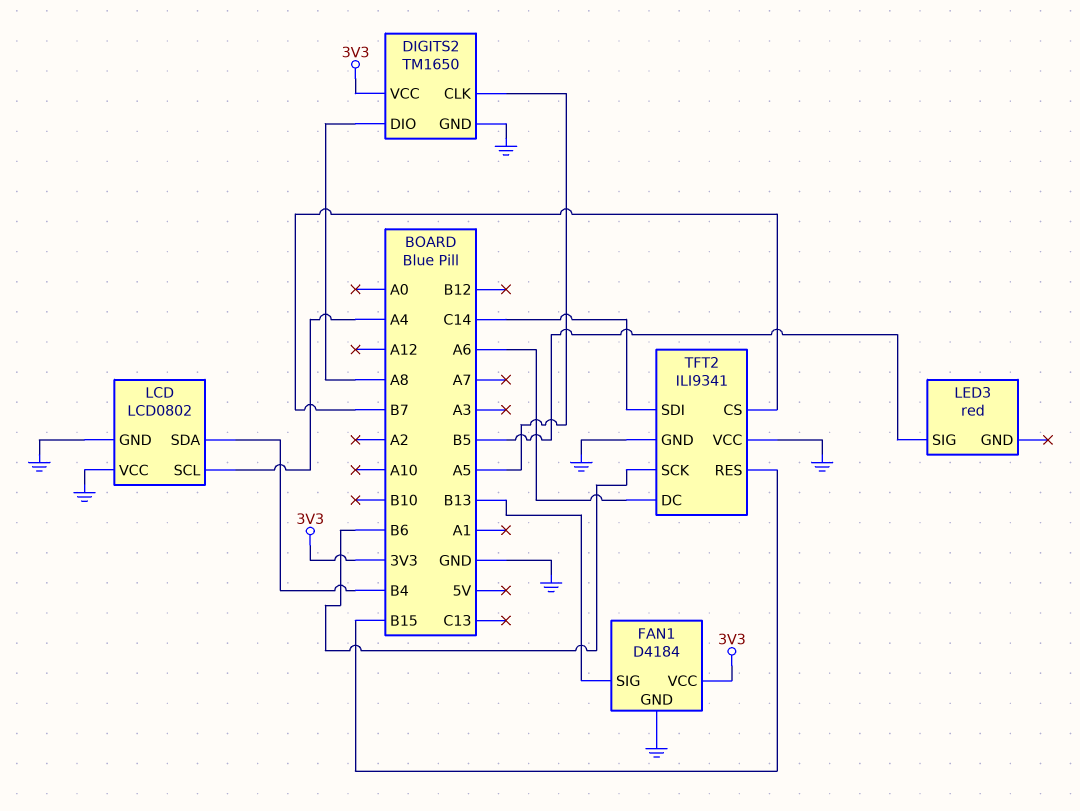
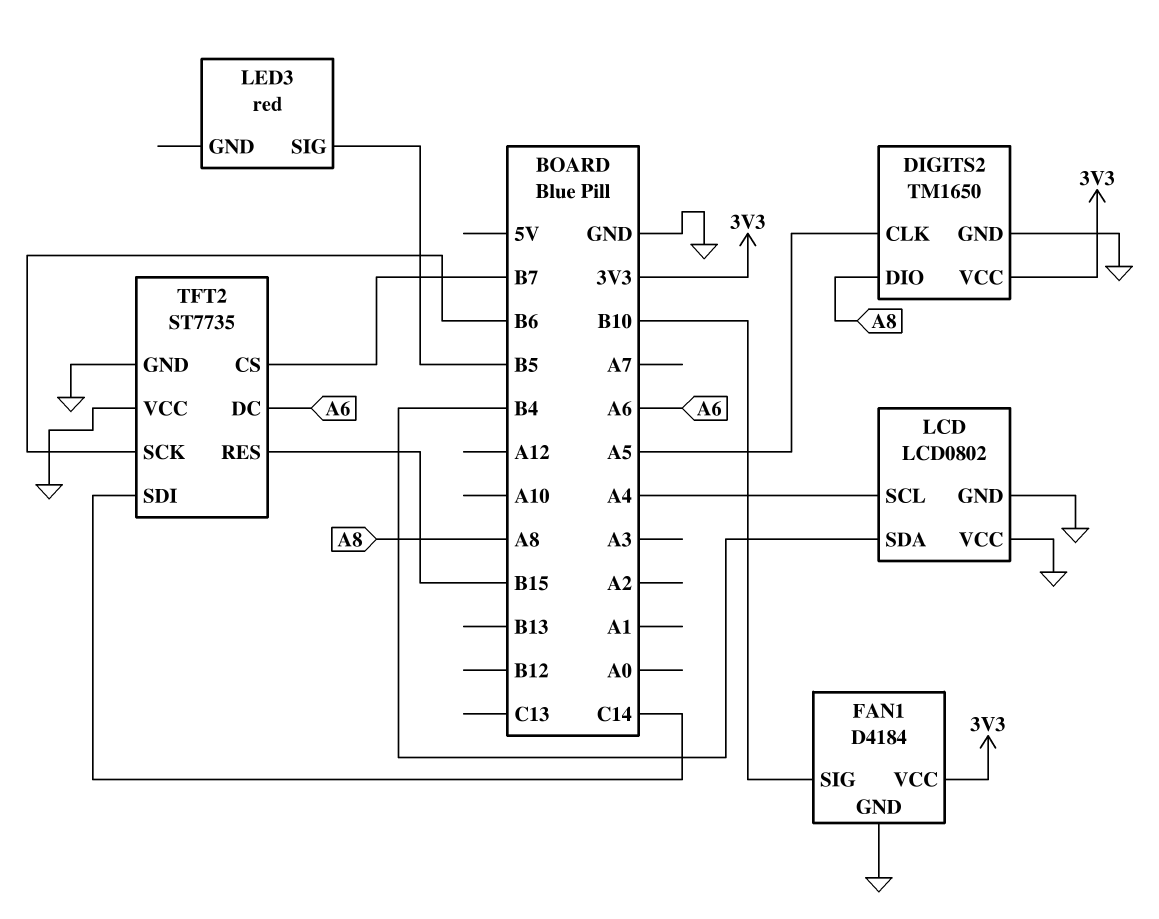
FAN1 pin SIG: B13 -> B10
TFT2: ILI9341 -> ST7735

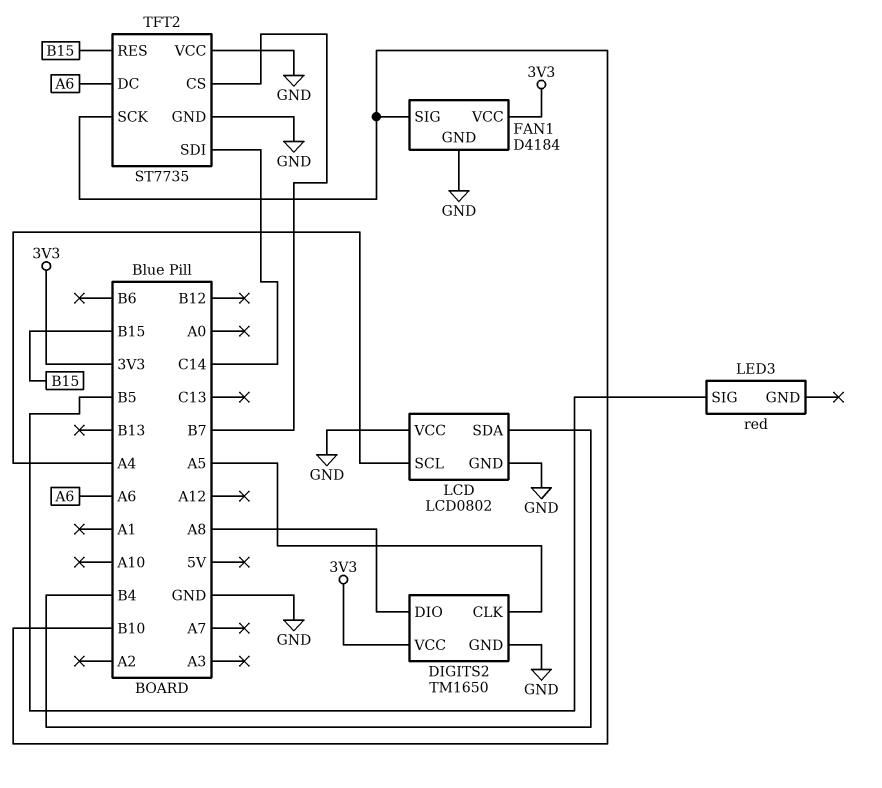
TFT2 pin SCK: B6 -> B10

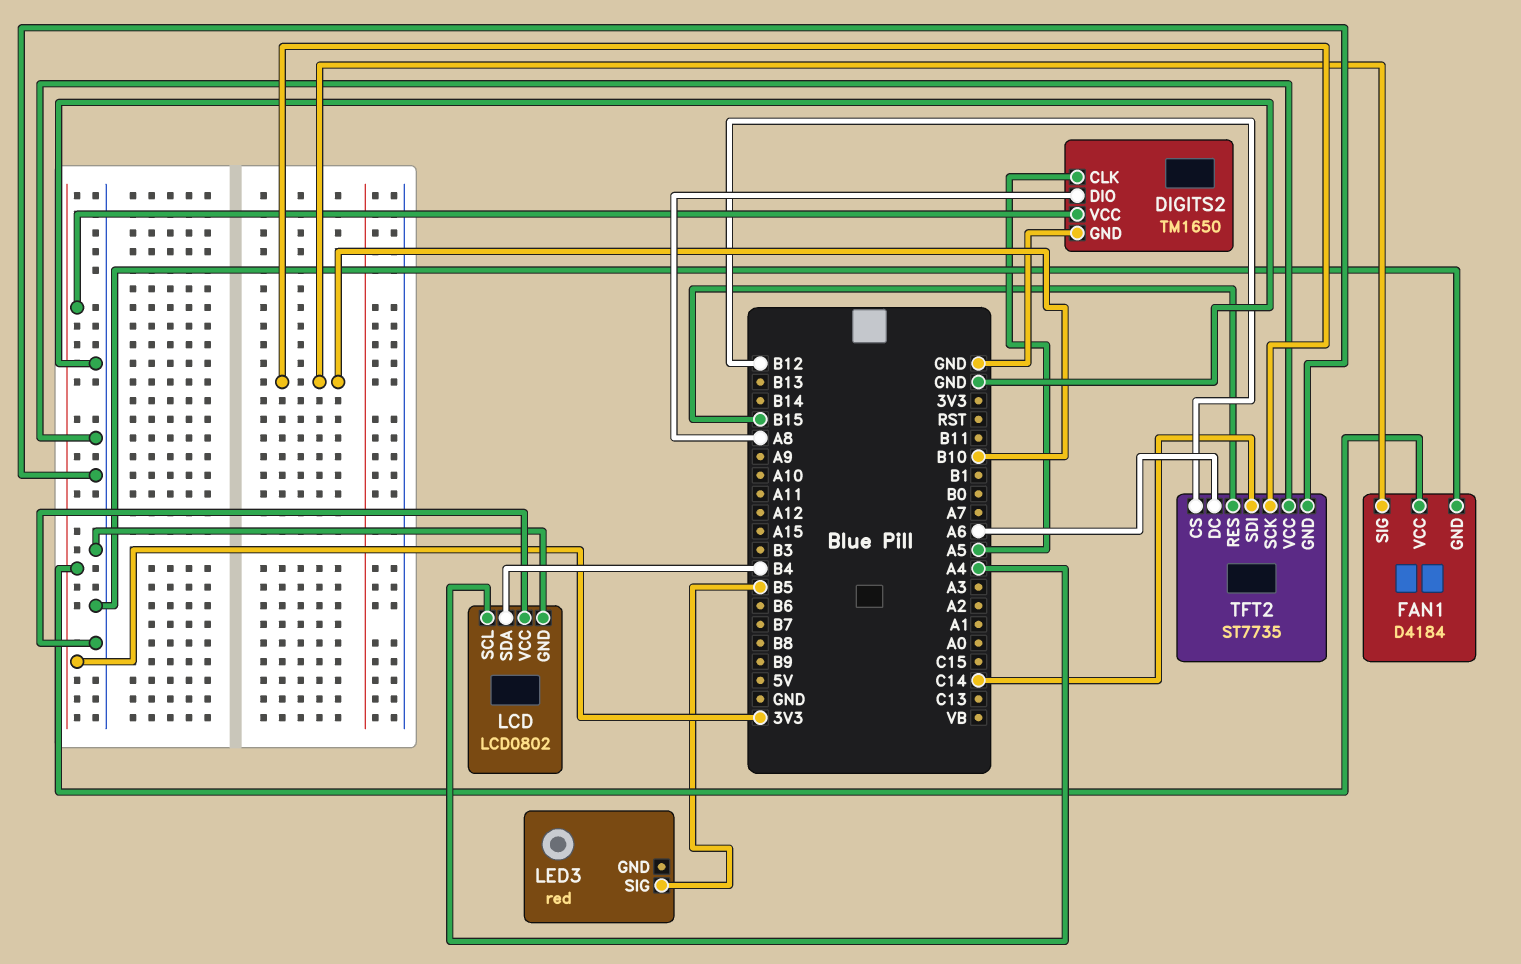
TFT2 pin CS: B7 -> B12

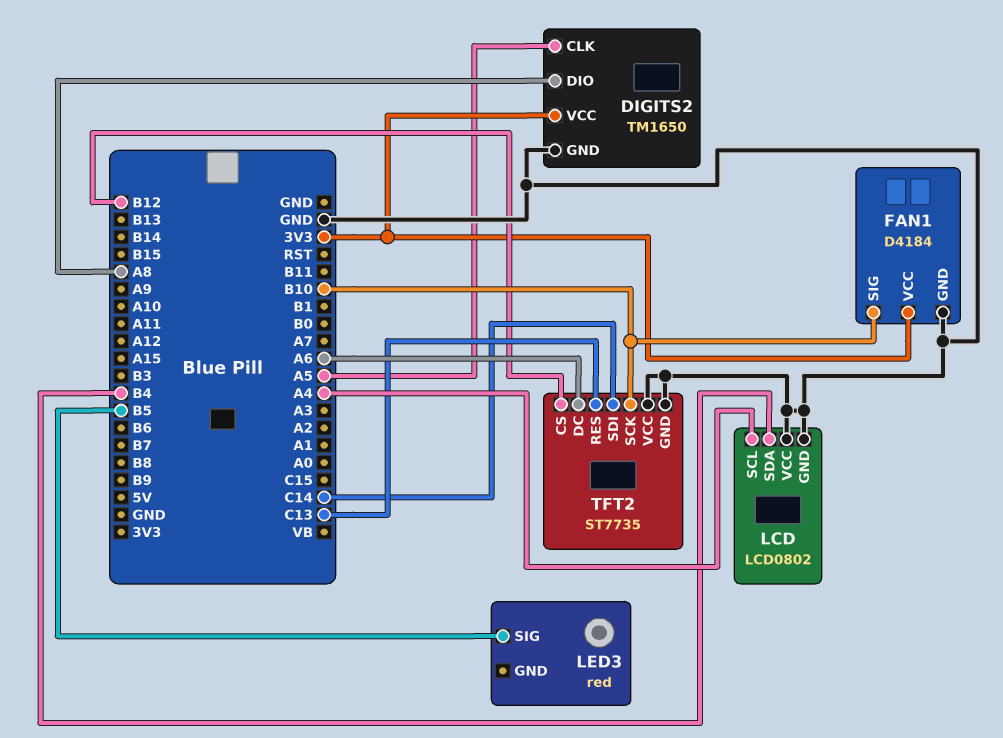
TFT2 pin RES: B15 -> C13

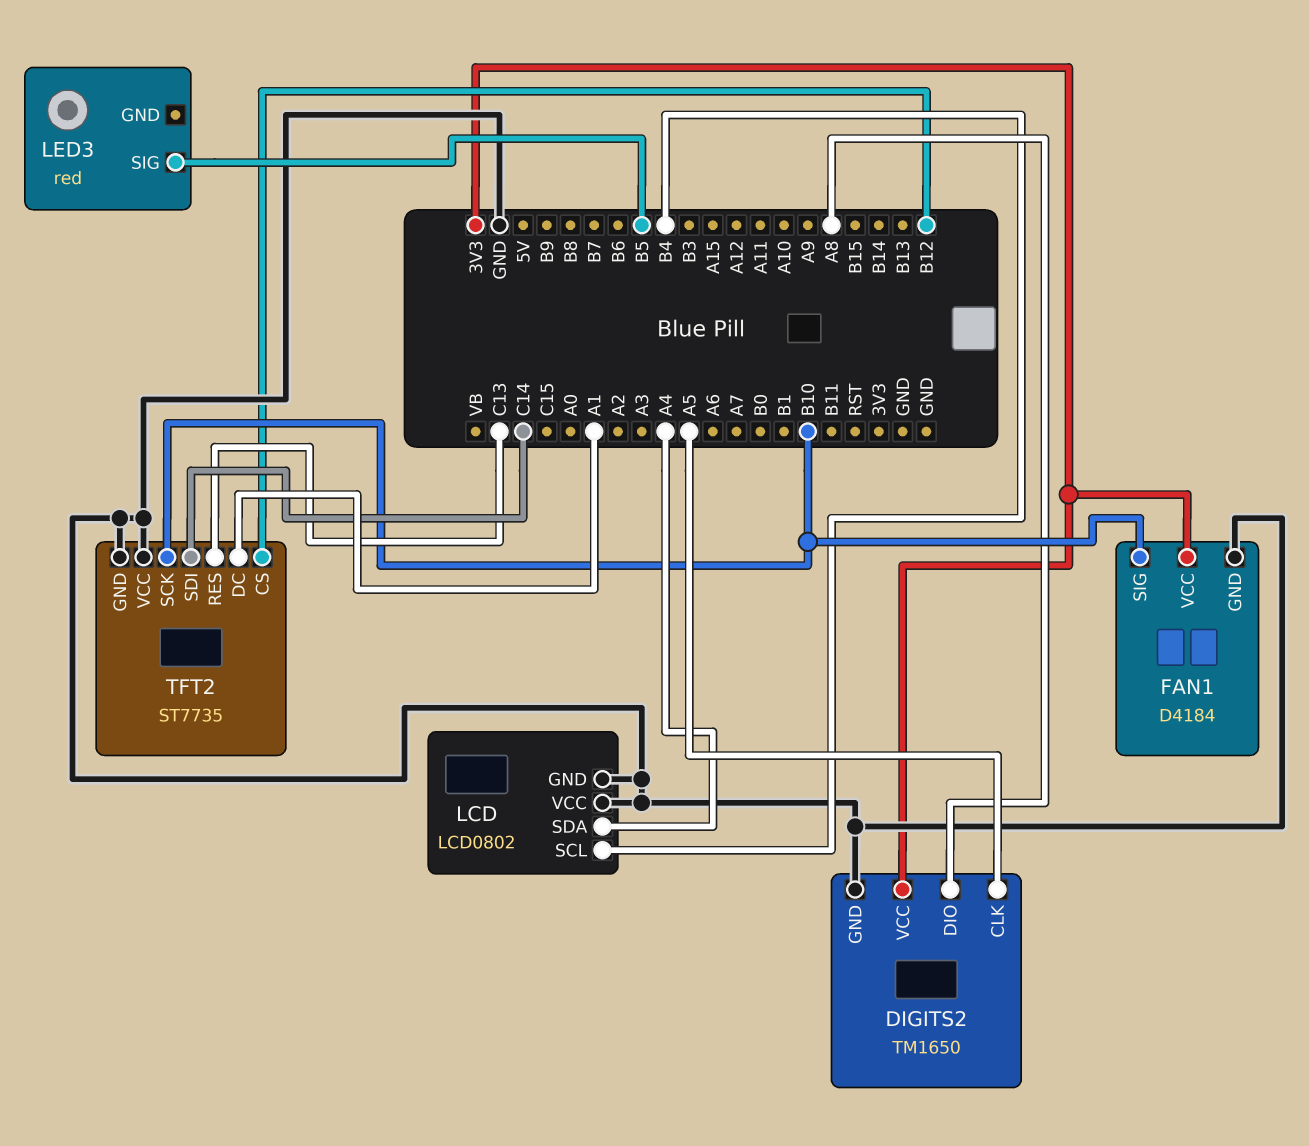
LCD pin SCL: A4 -> B4
LCD pin SDA: B4 -> A4
TFT2 pin DC: A6 -> A1

